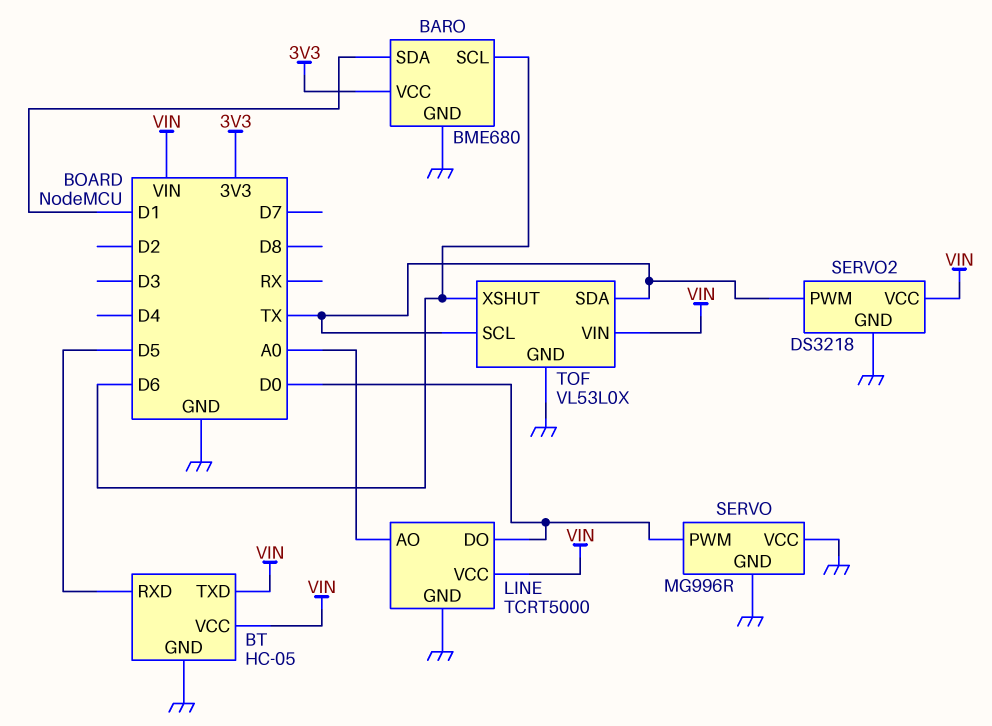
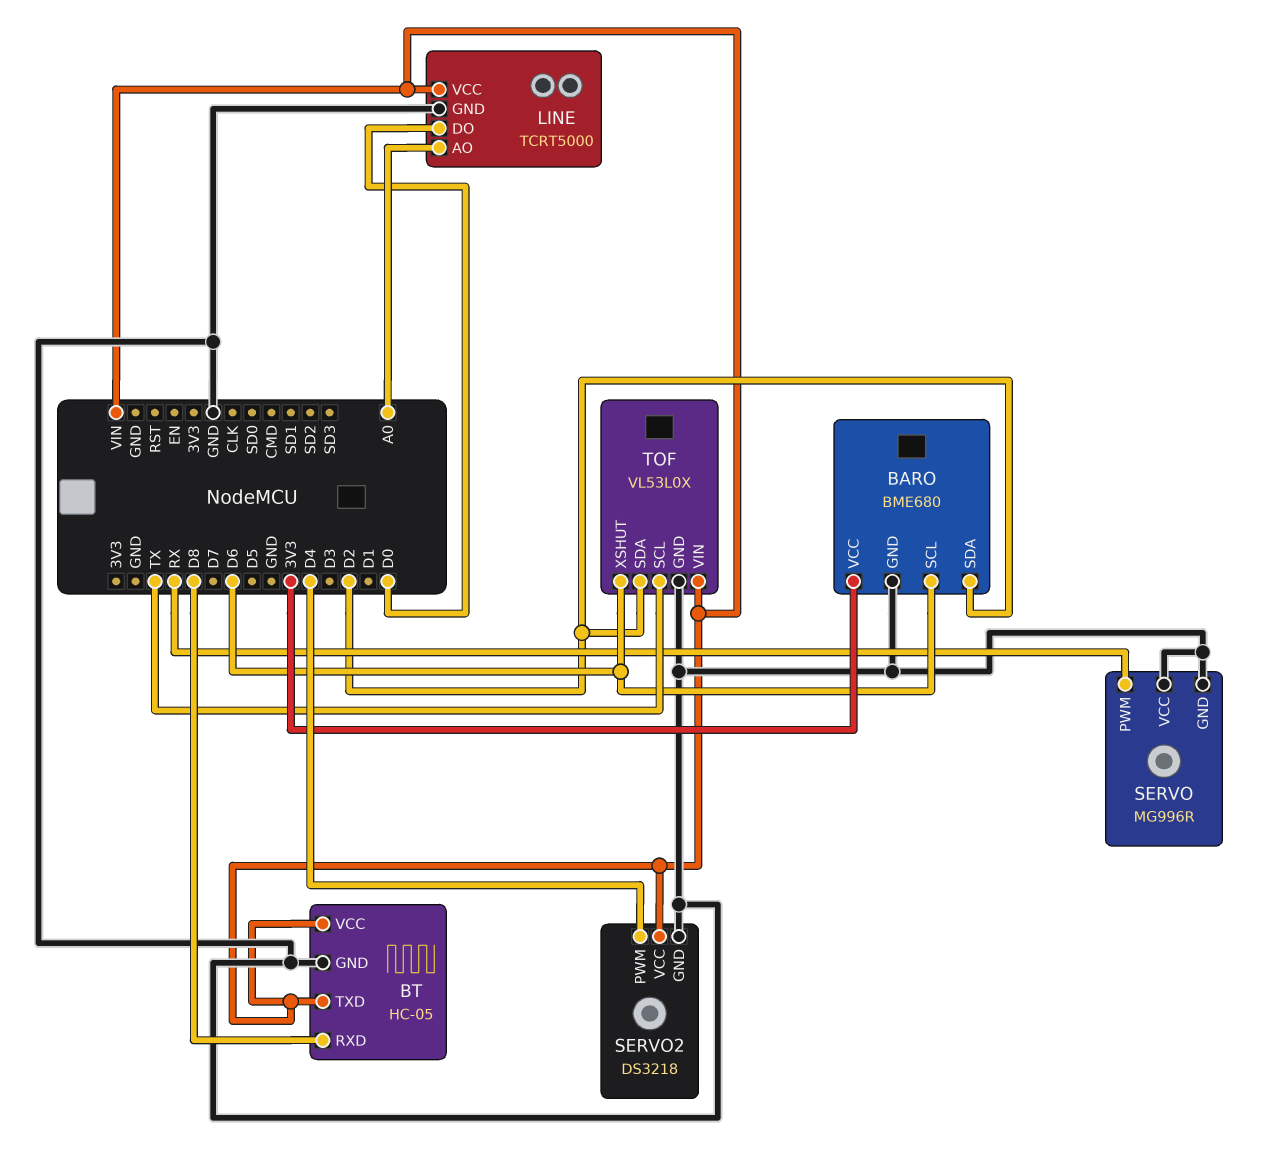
BARO pin SDA: D1 -> D2
BT pin RXD: D5 -> D8
SERVO pin PWM: D0 -> RX
SERVO2 pin PWM: TX -> D4
TOF pin SDA: TX -> D2

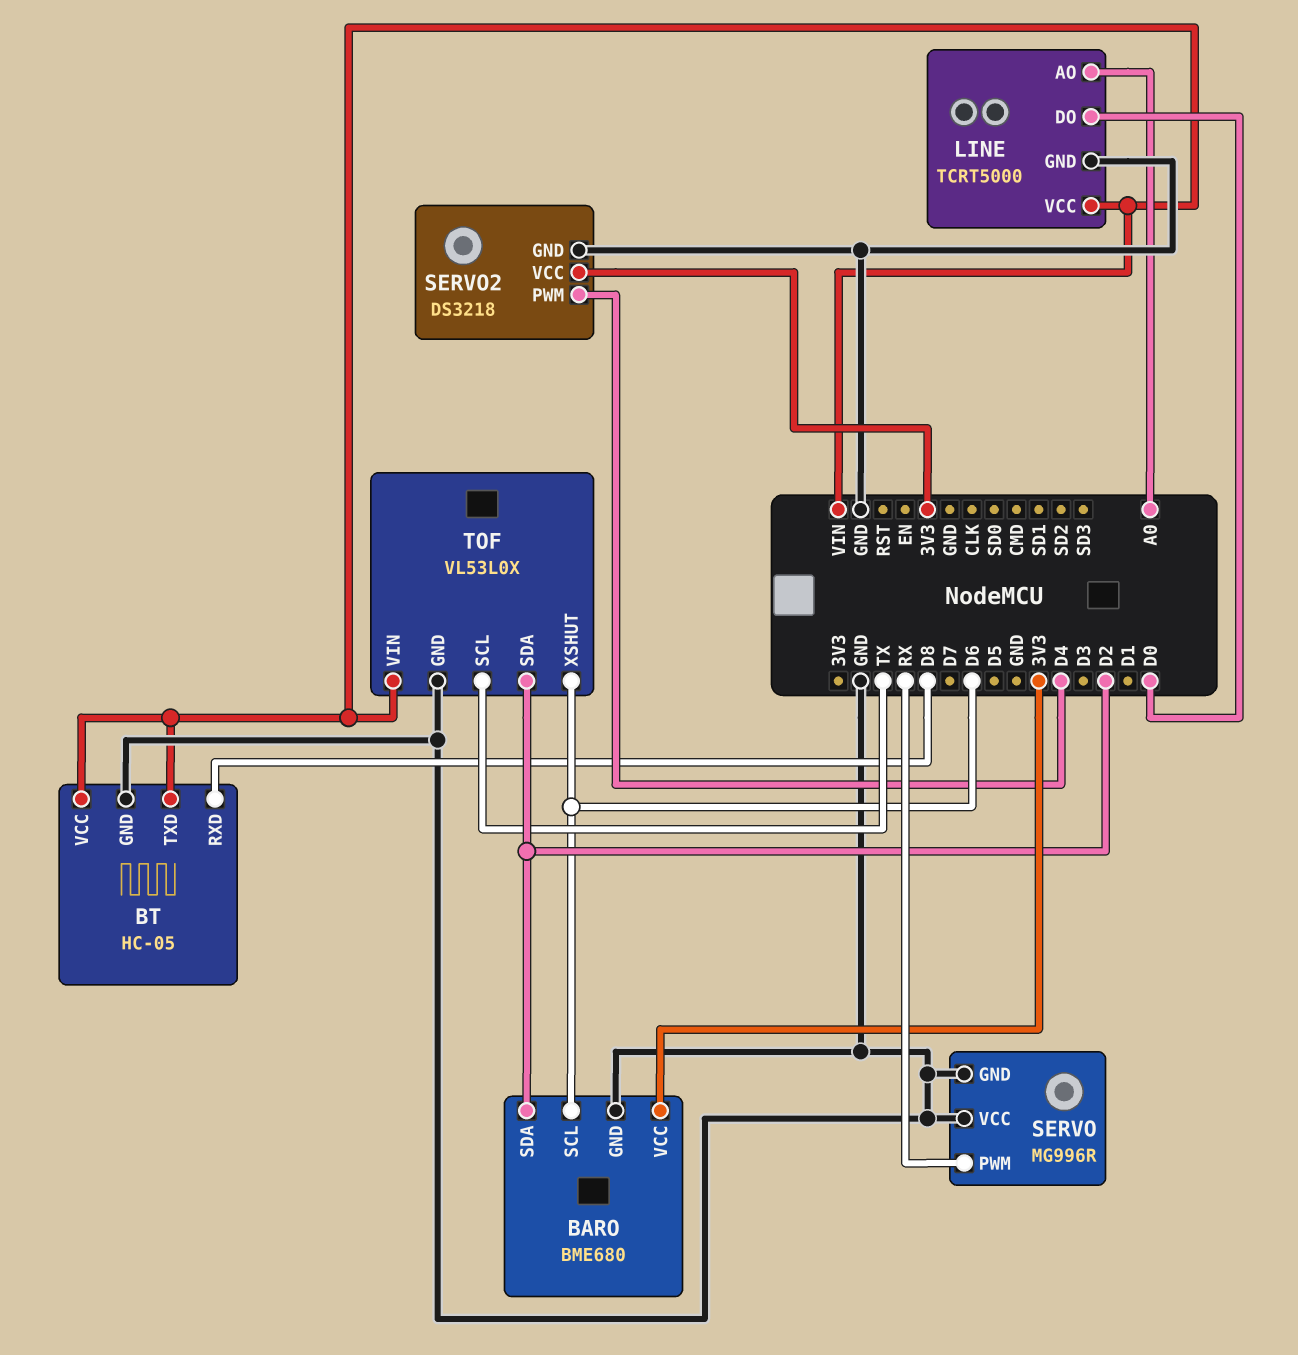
SERVO2 pin VCC: VIN -> 3V3

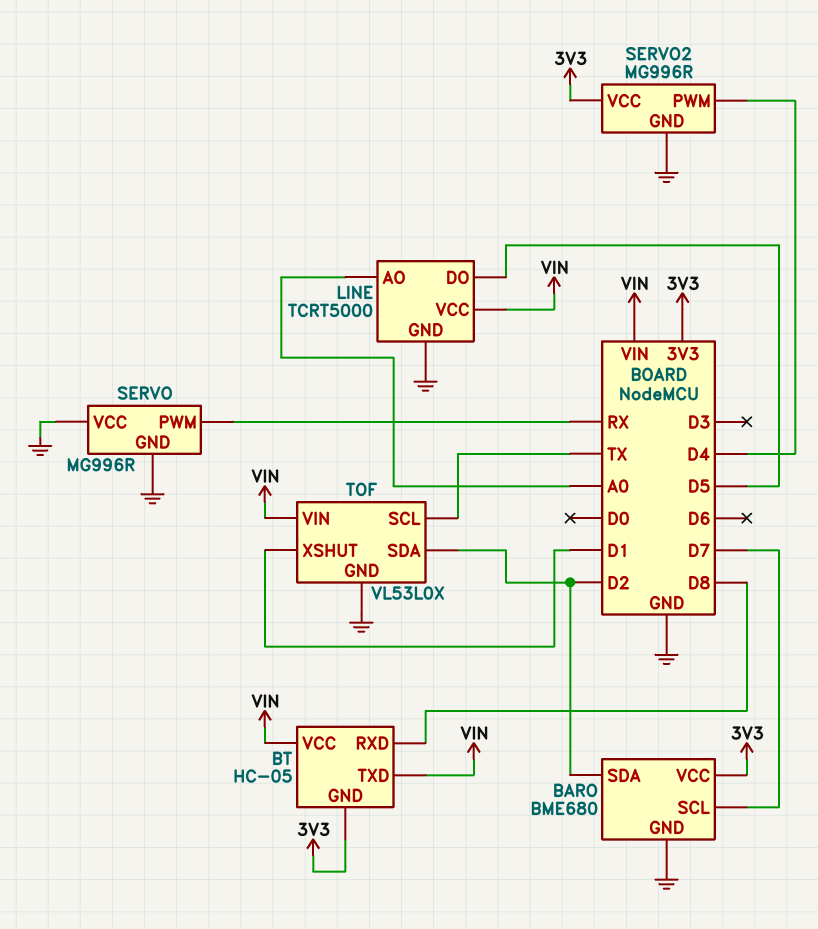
BARO pin SCL: D6 -> D7
BT pin GND: GND -> 3V3
LINE pin DO: D0 -> D5
SERVO2: DS3218 -> MG996R
TOF pin XSHUT: D6 -> D1

